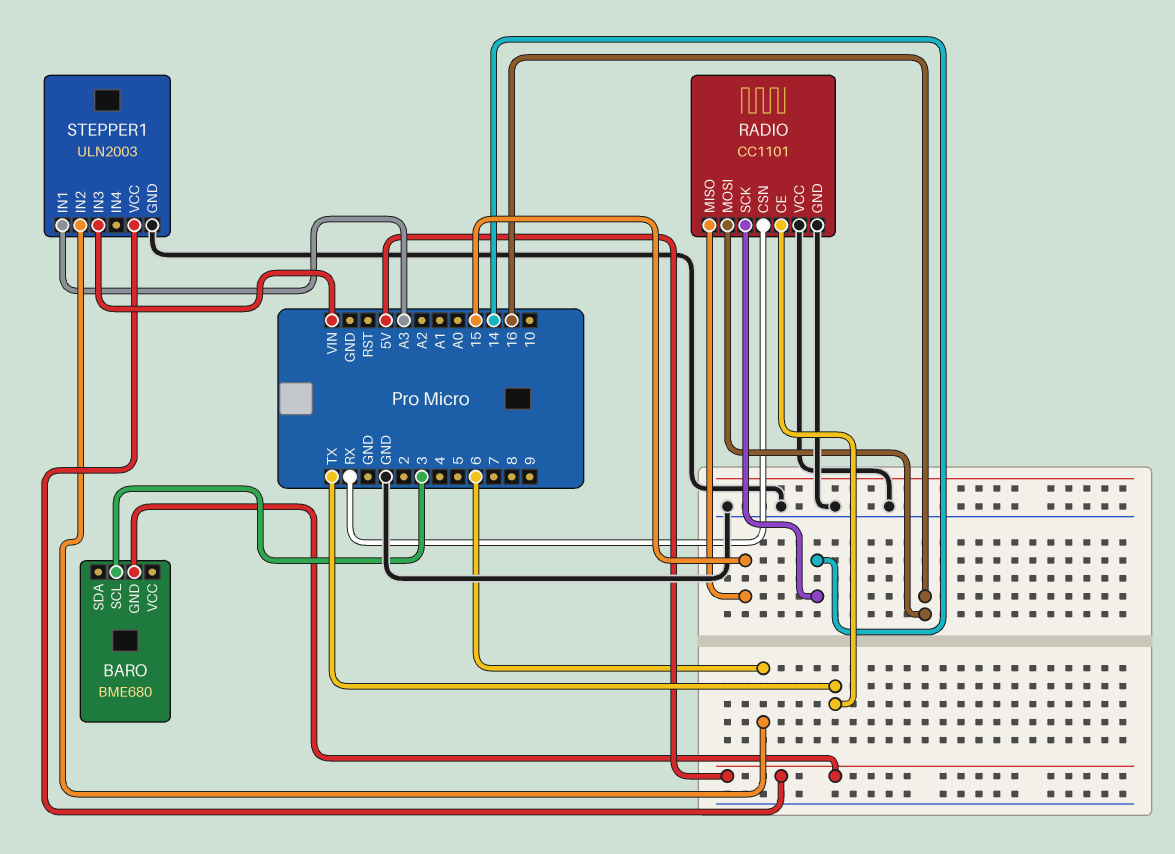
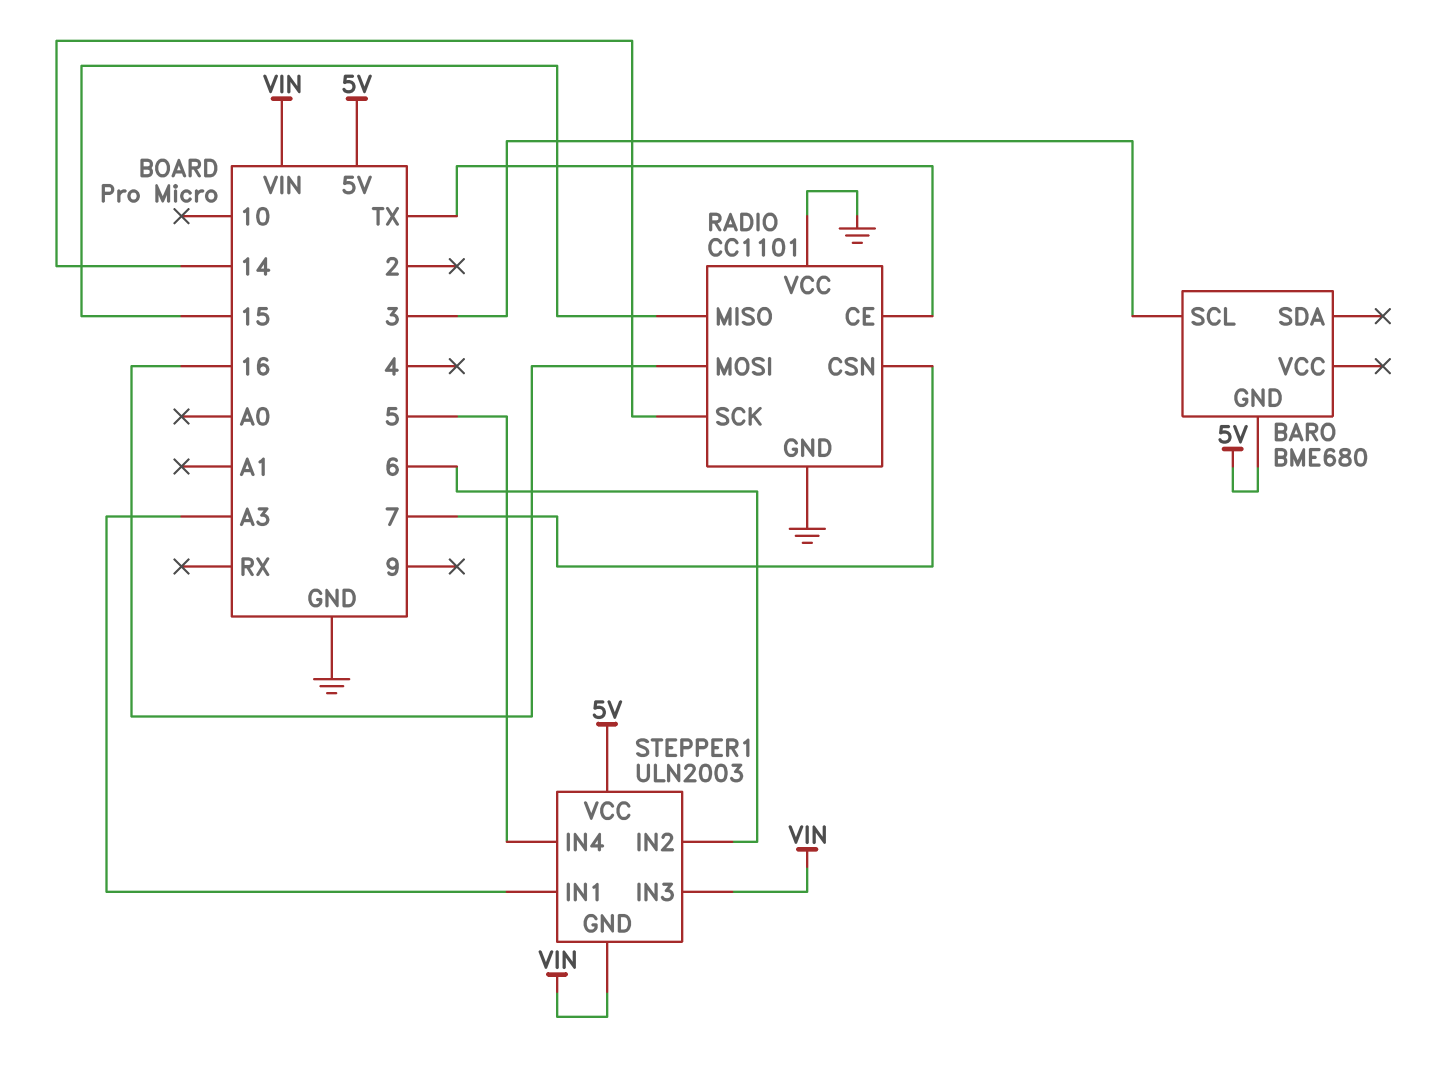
RADIO pin CSN: RX -> 7
STEPPER1 pin GND: GND -> VIN
STEPPER1 pin IN4: none -> 5

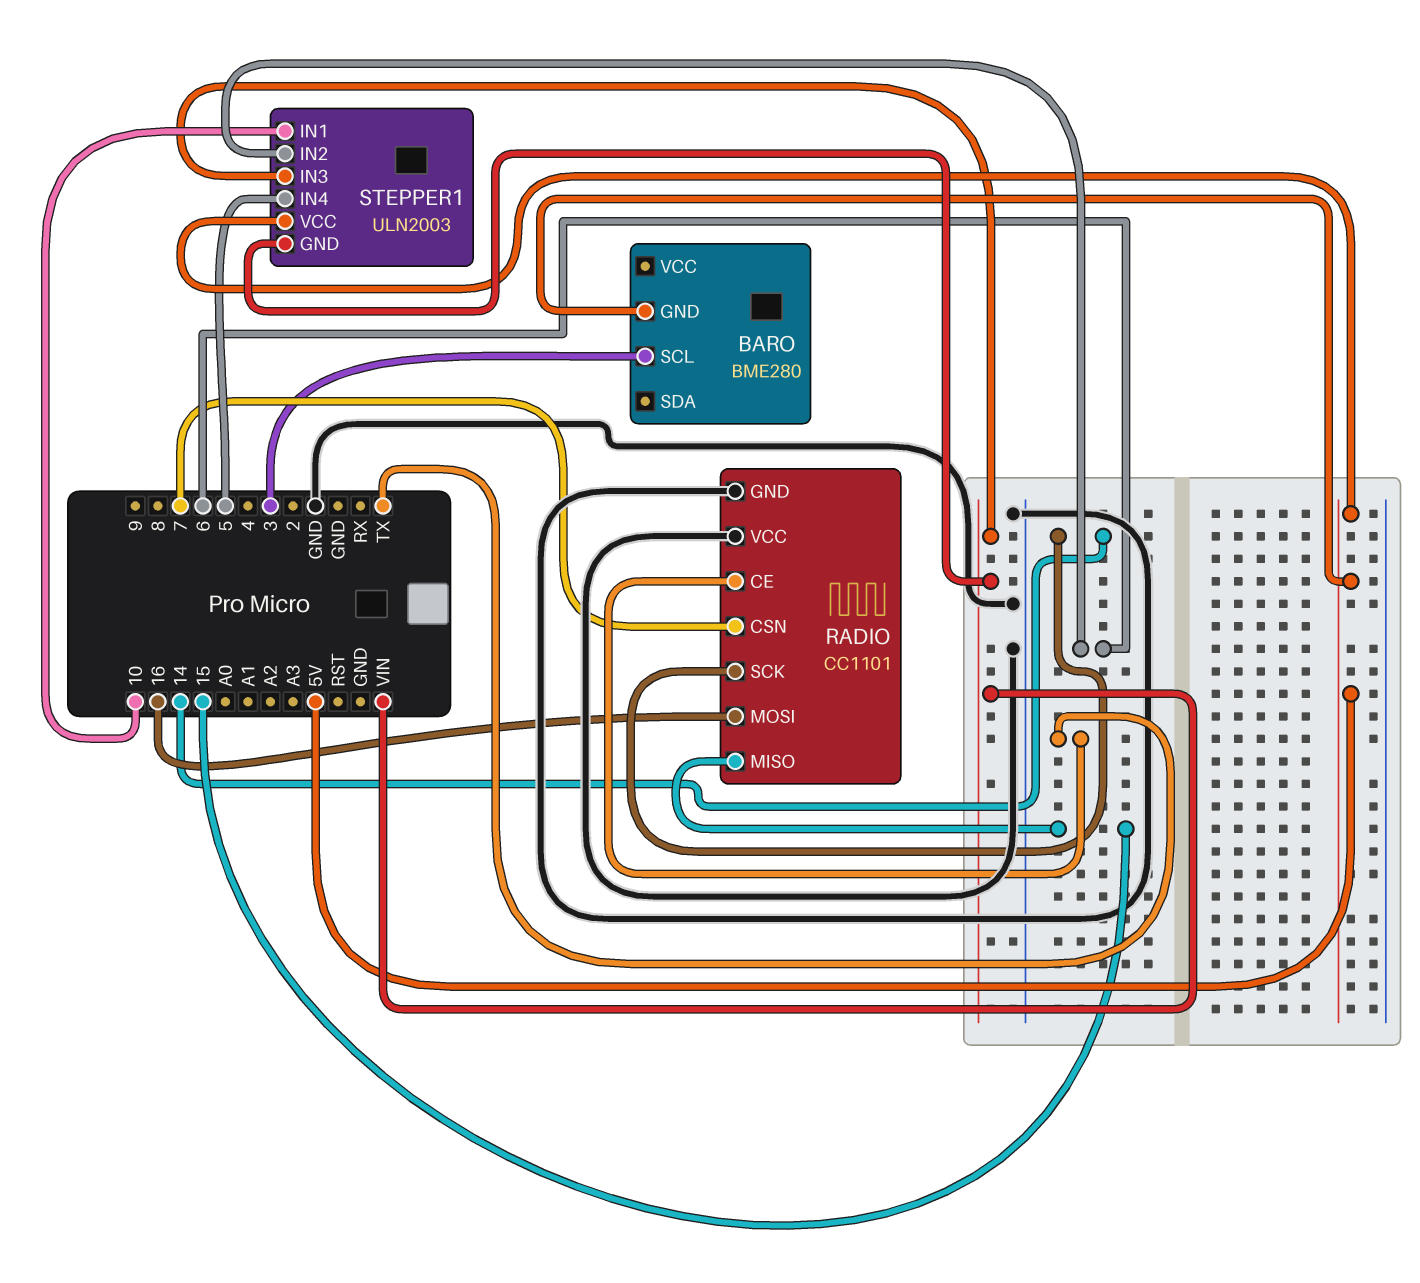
BARO: BME680 -> BME280
STEPPER1 pin IN1: A3 -> 10

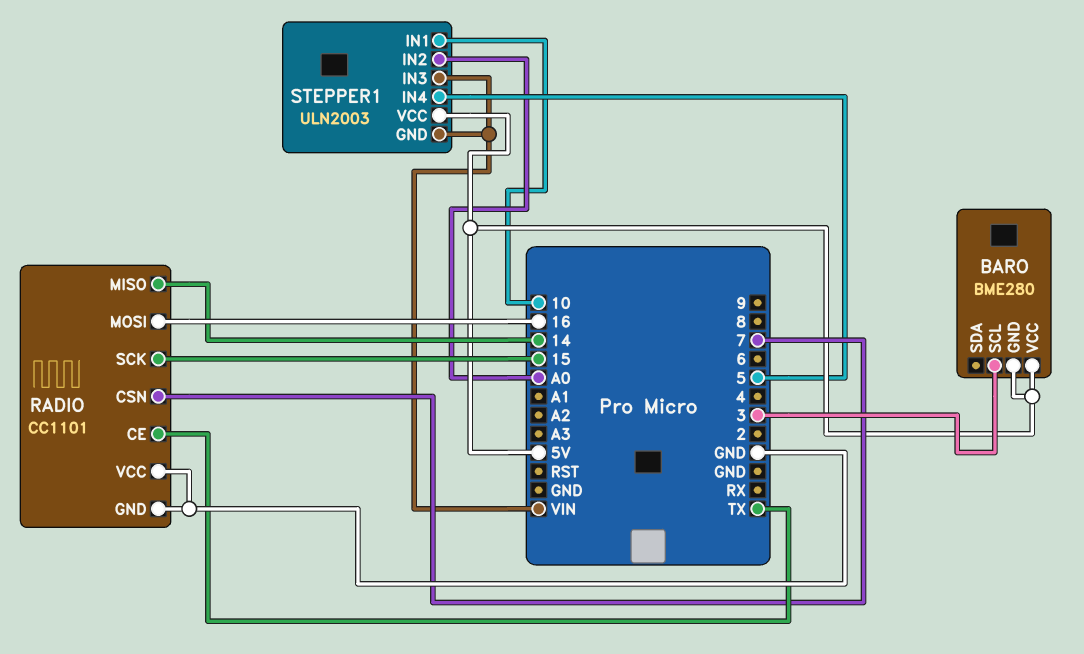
BARO pin VCC: none -> 5V
RADIO pin MISO: 15 -> 14
RADIO pin SCK: 14 -> 15
STEPPER1 pin IN2: 6 -> A0

